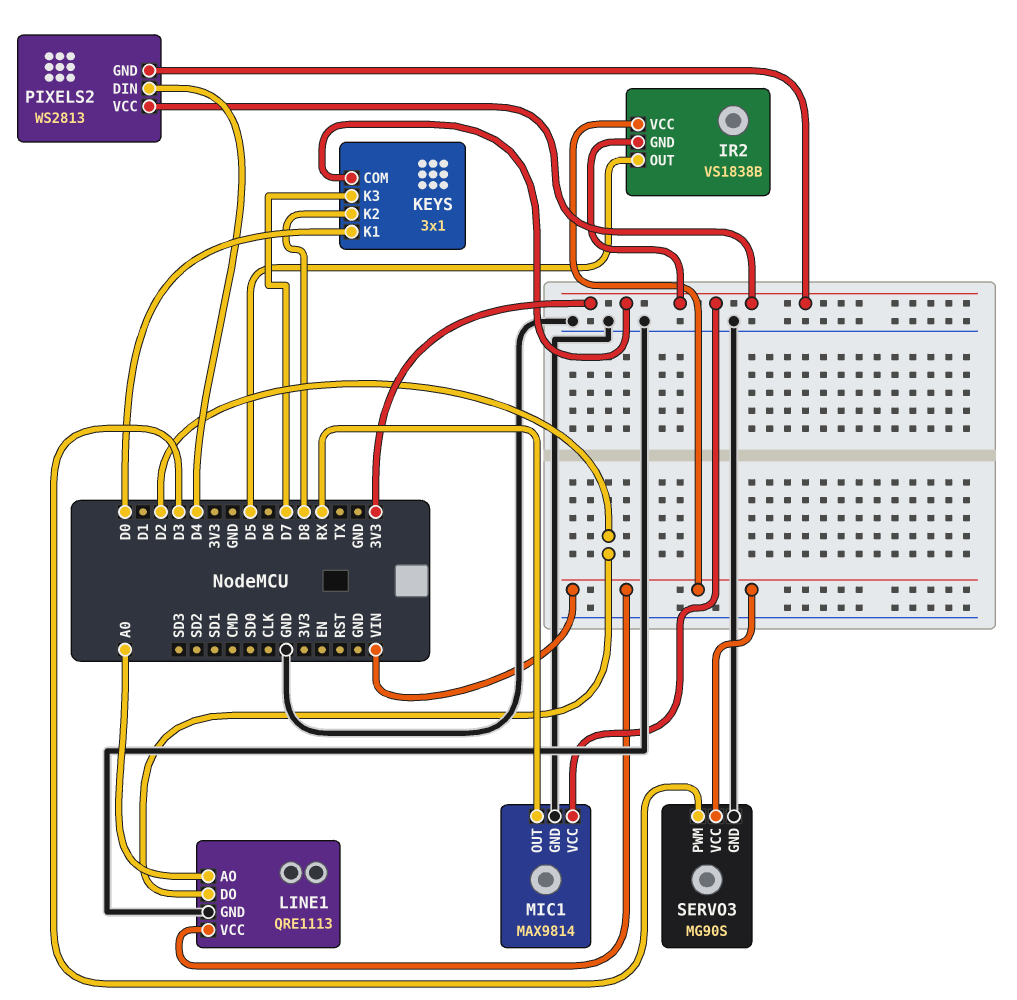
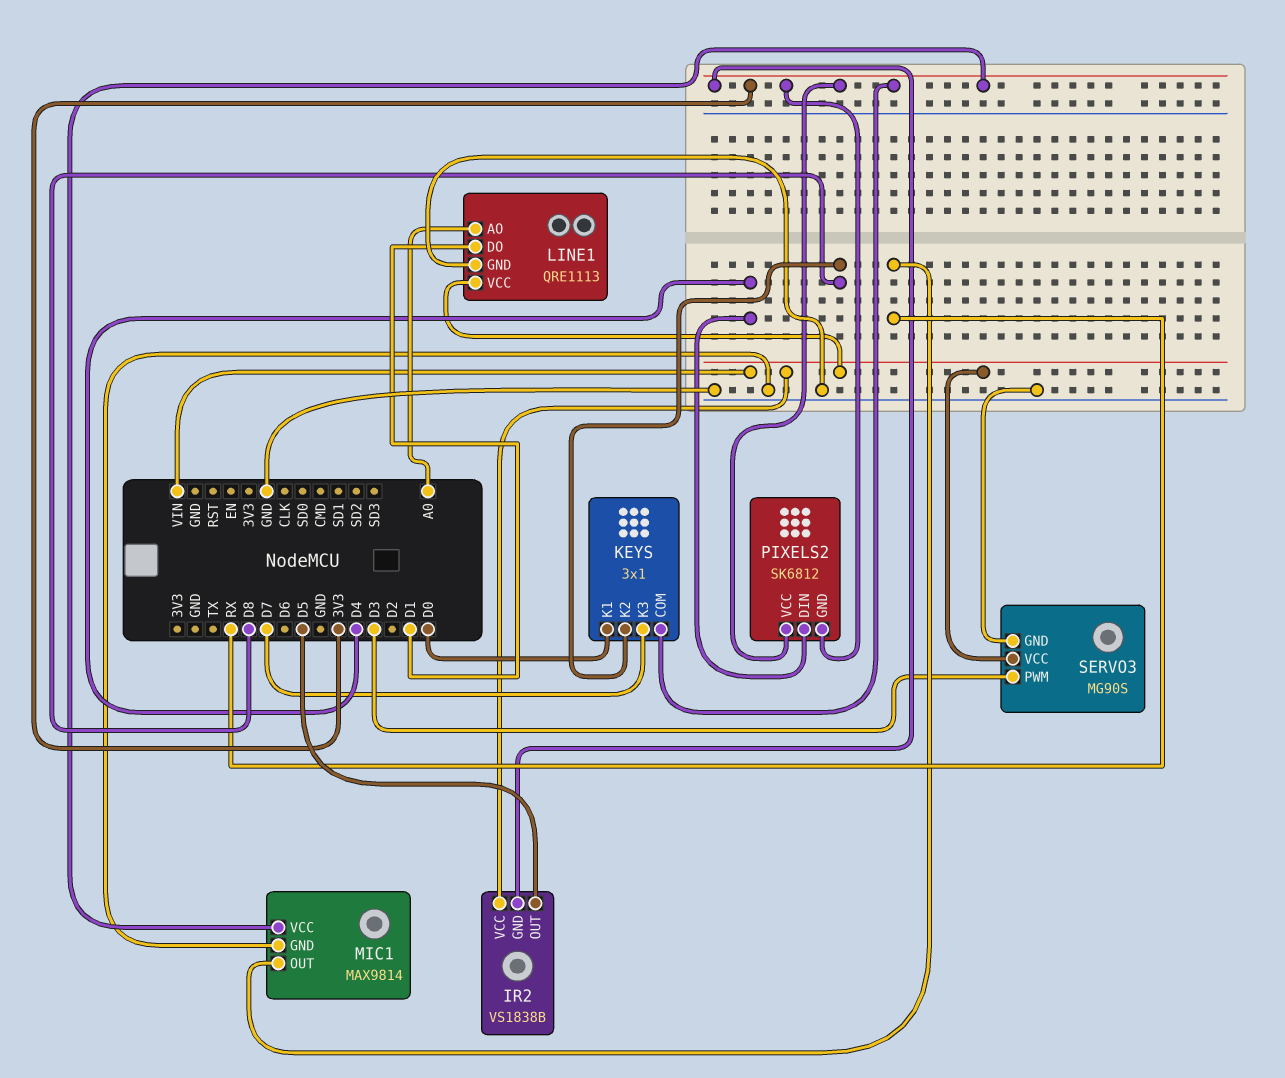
LINE1 pin DO: D2 -> D1
PIXELS2: WS2813 -> SK6812

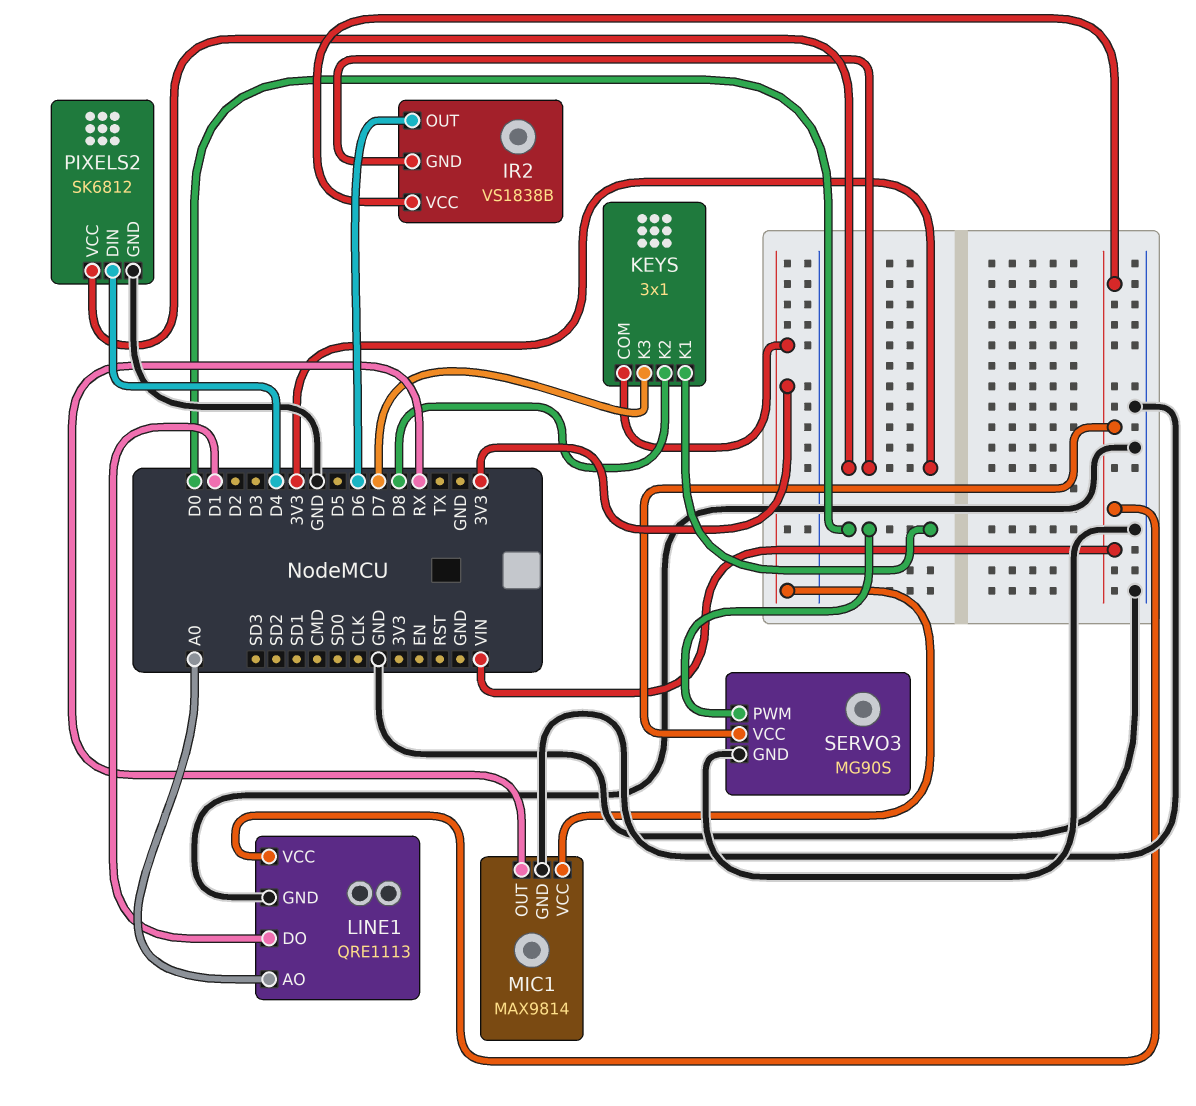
IR2 pin OUT: D5 -> D6
PIXELS2 pin GND: 3V3 -> GND
SERVO3 pin PWM: D3 -> D0

